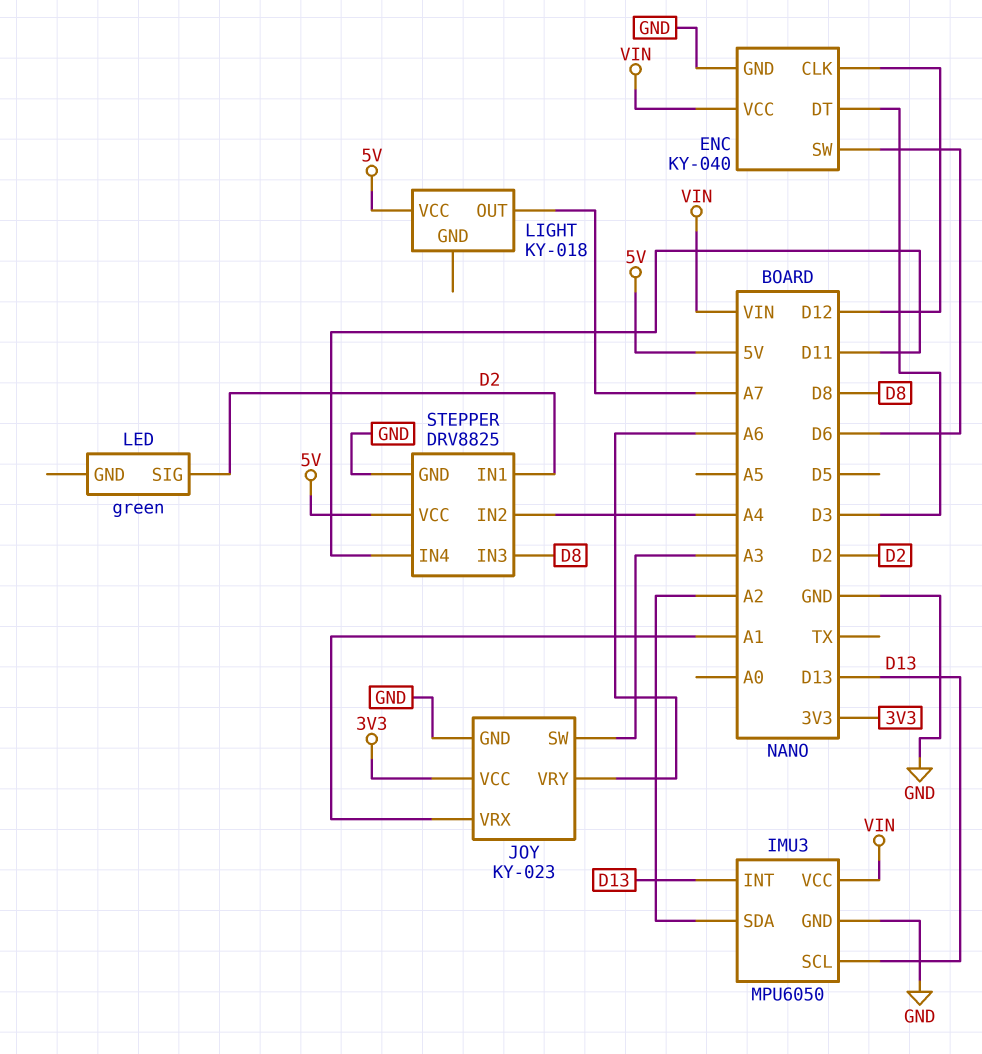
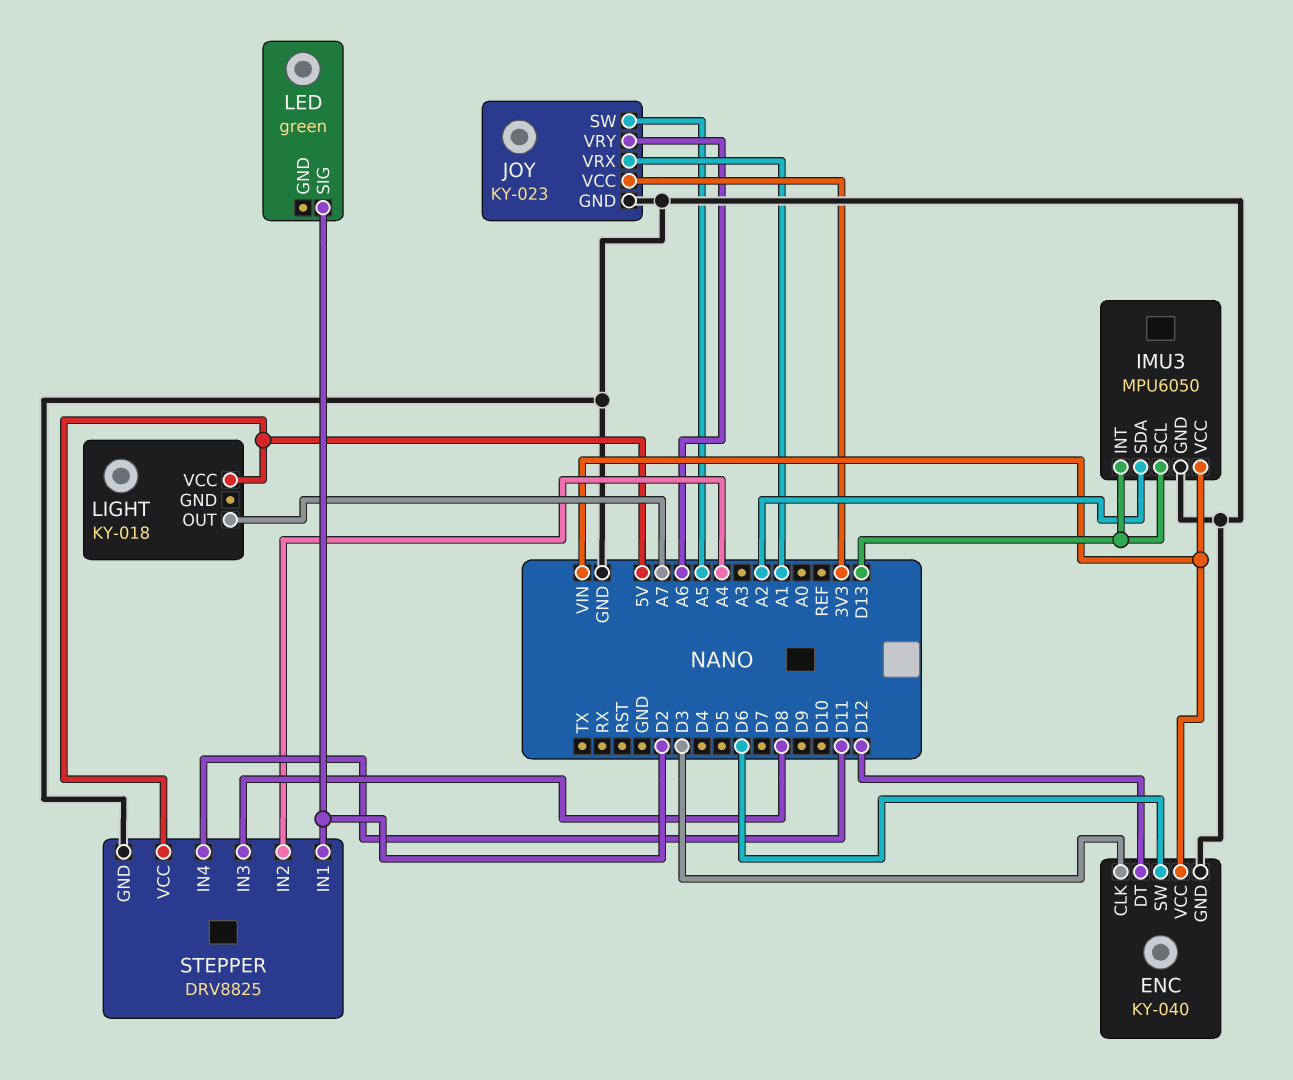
ENC pin CLK: D12 -> D3
ENC pin DT: D3 -> D12
JOY pin SW: A3 -> A5

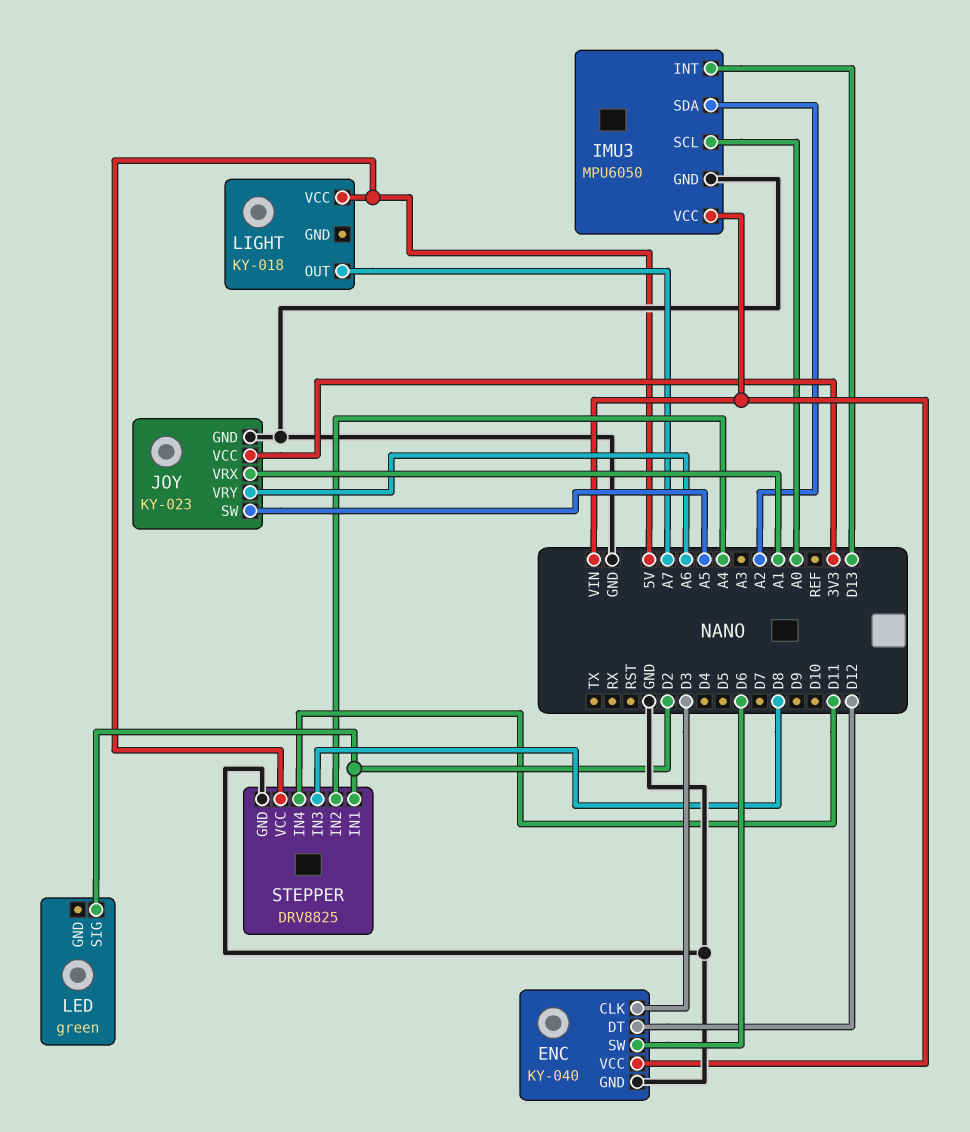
IMU3 pin SCL: D13 -> A0

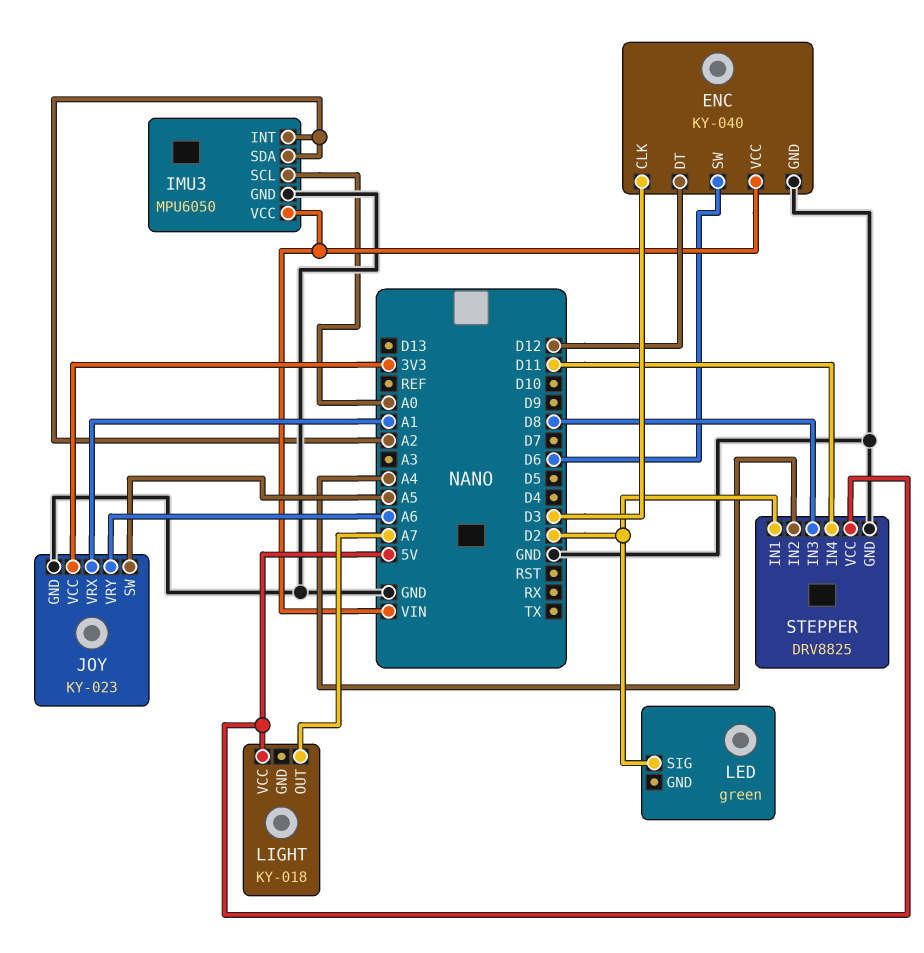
IMU3 pin INT: D13 -> A2

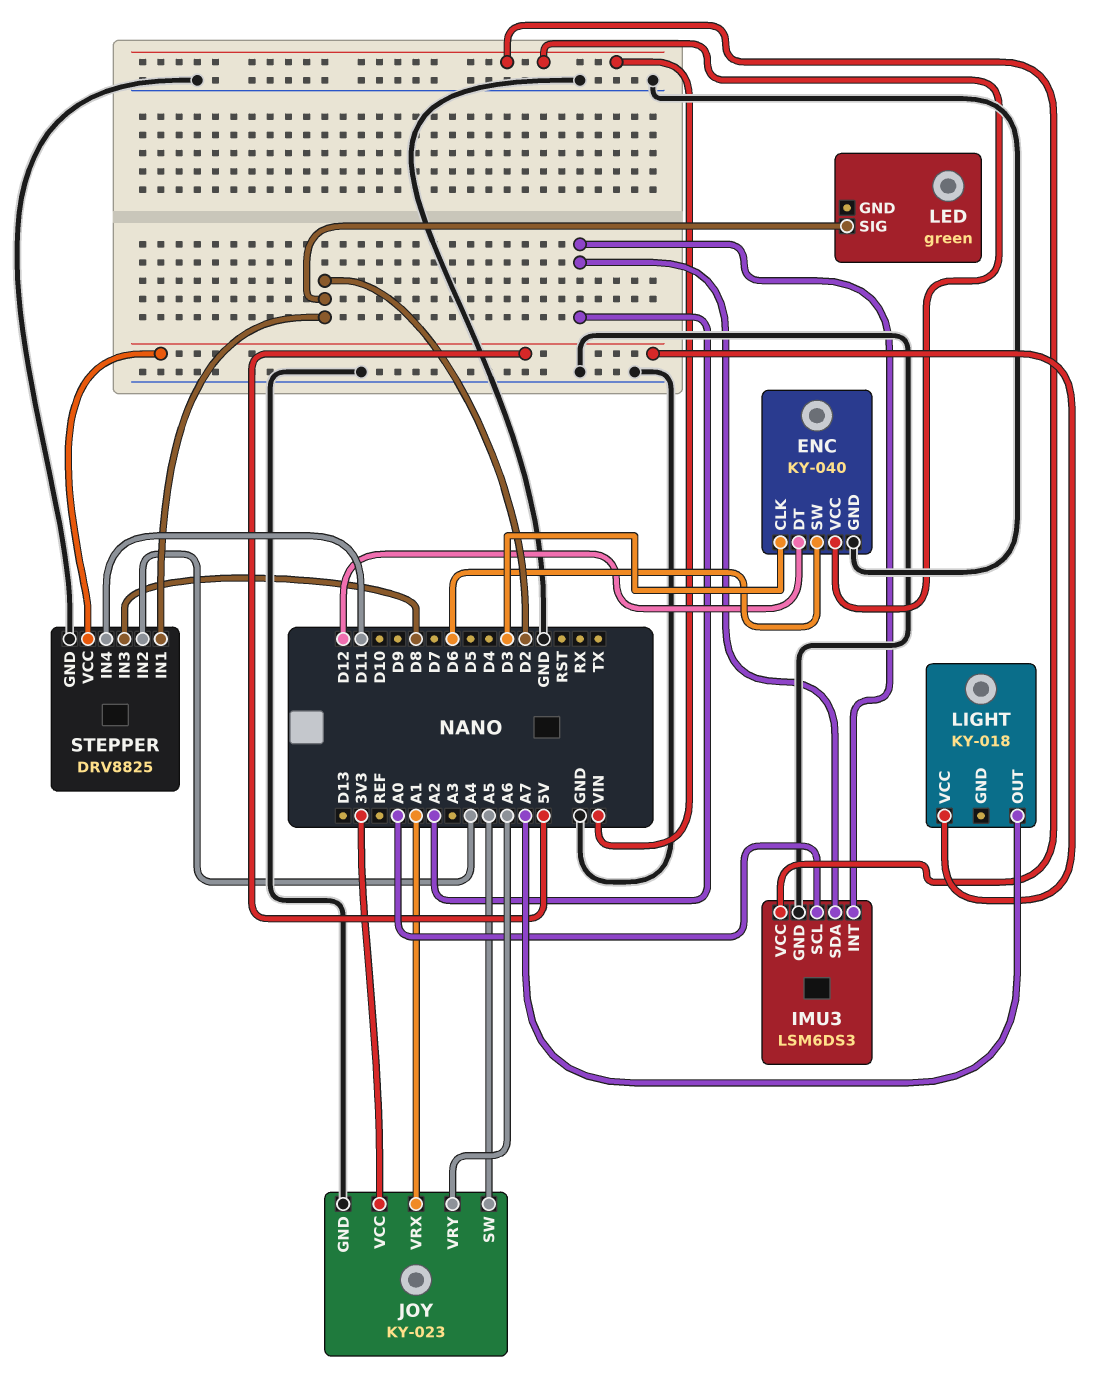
IMU3: MPU6050 -> LSM6DS3

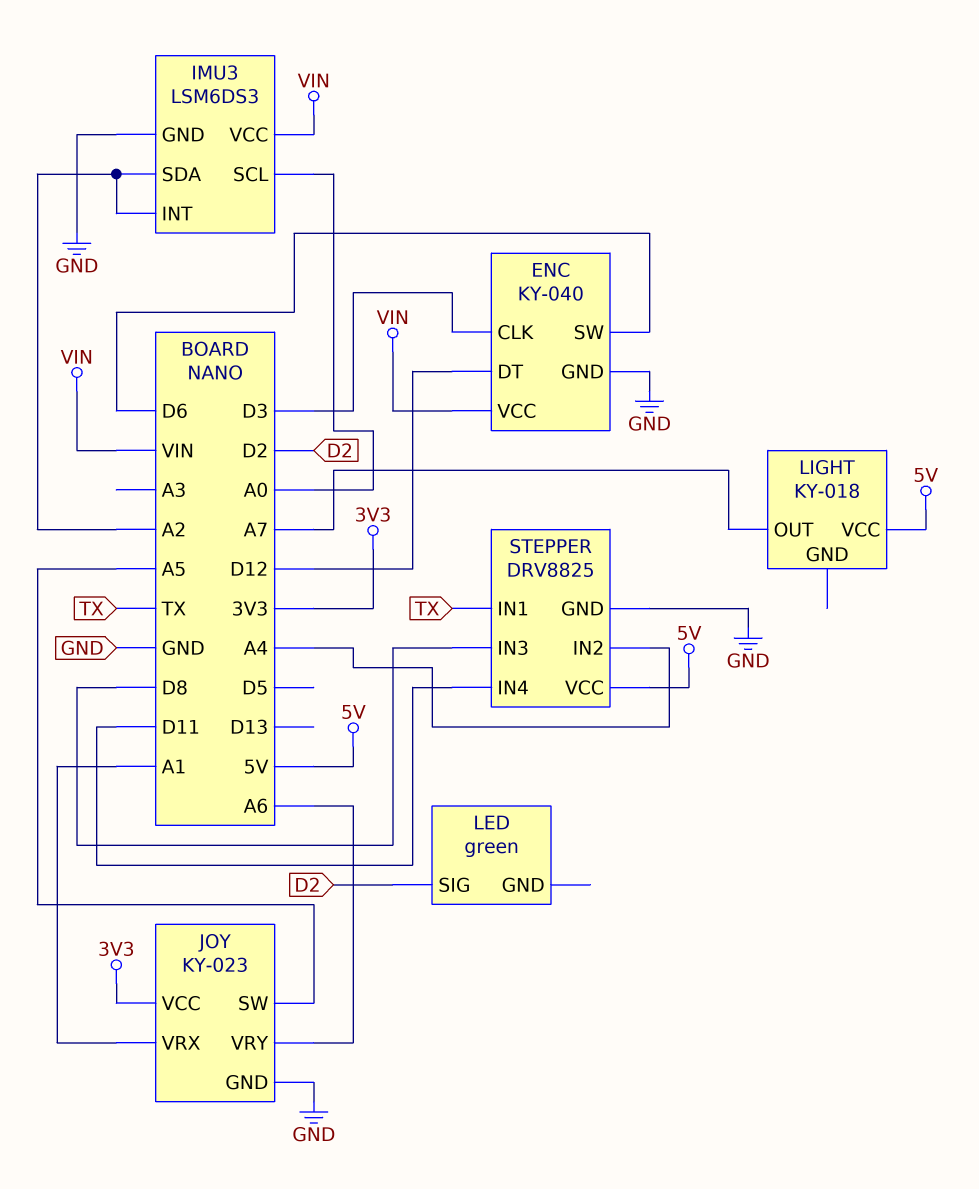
STEPPER pin IN1: D2 -> TX

